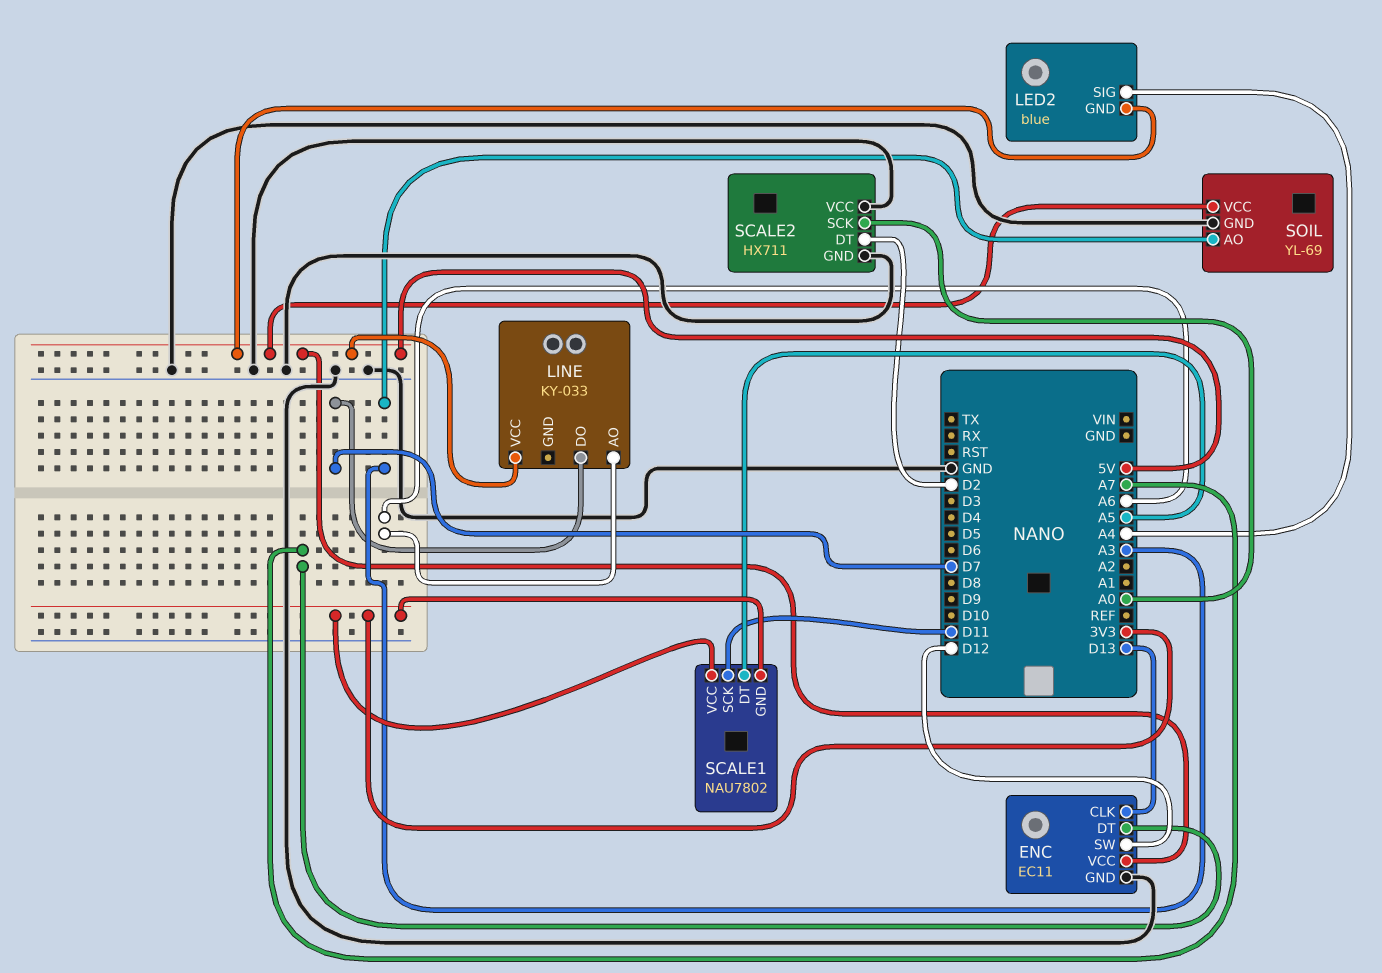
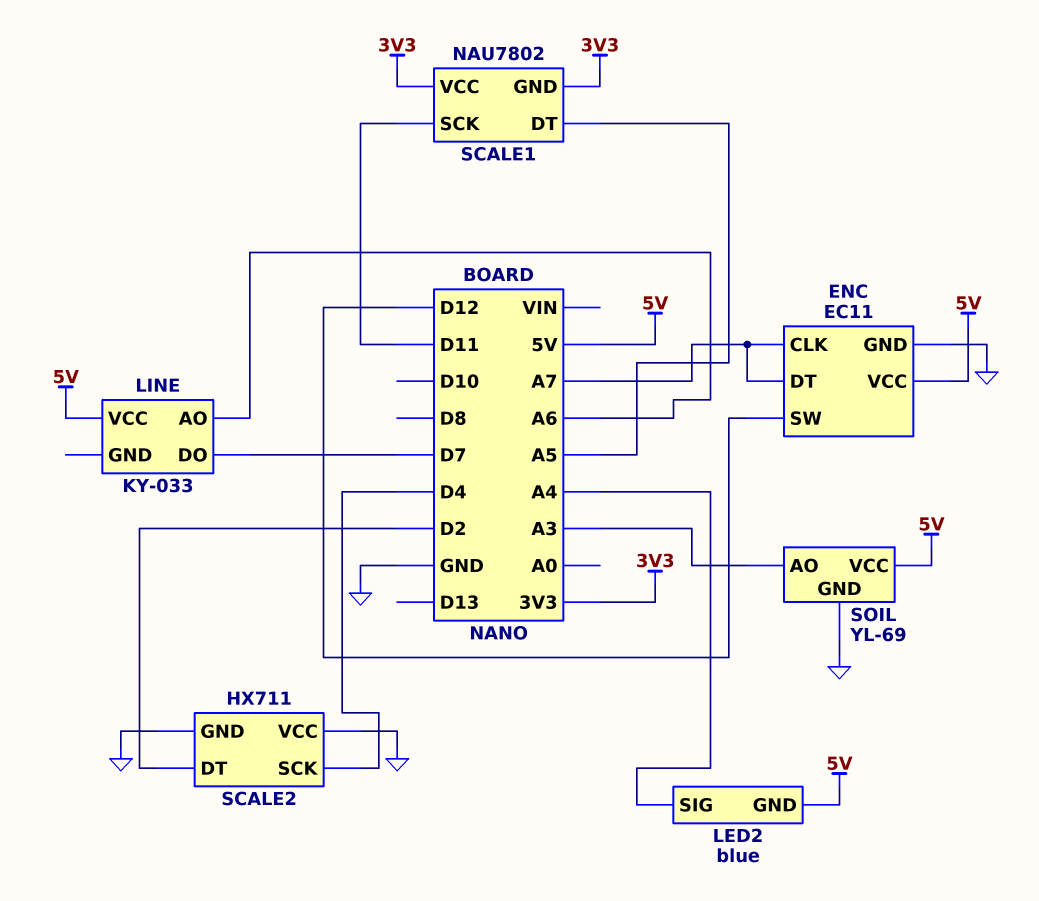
ENC pin CLK: D13 -> A7
SCALE2 pin SCK: A0 -> D4

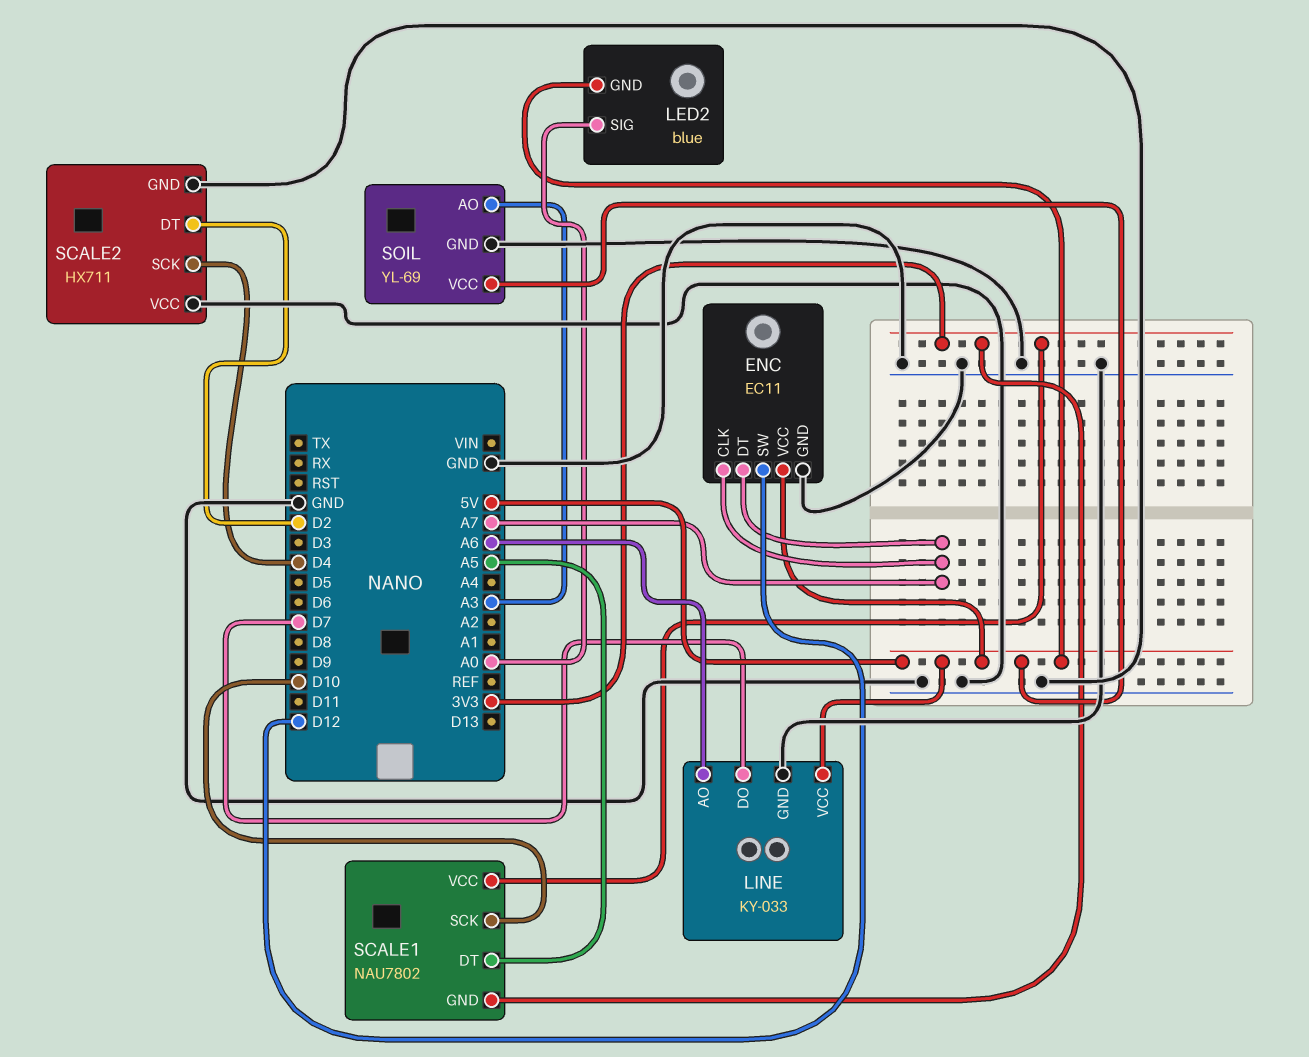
LED2 pin SIG: A4 -> A0
LINE pin GND: none -> GND
SCALE1 pin SCK: D11 -> D10

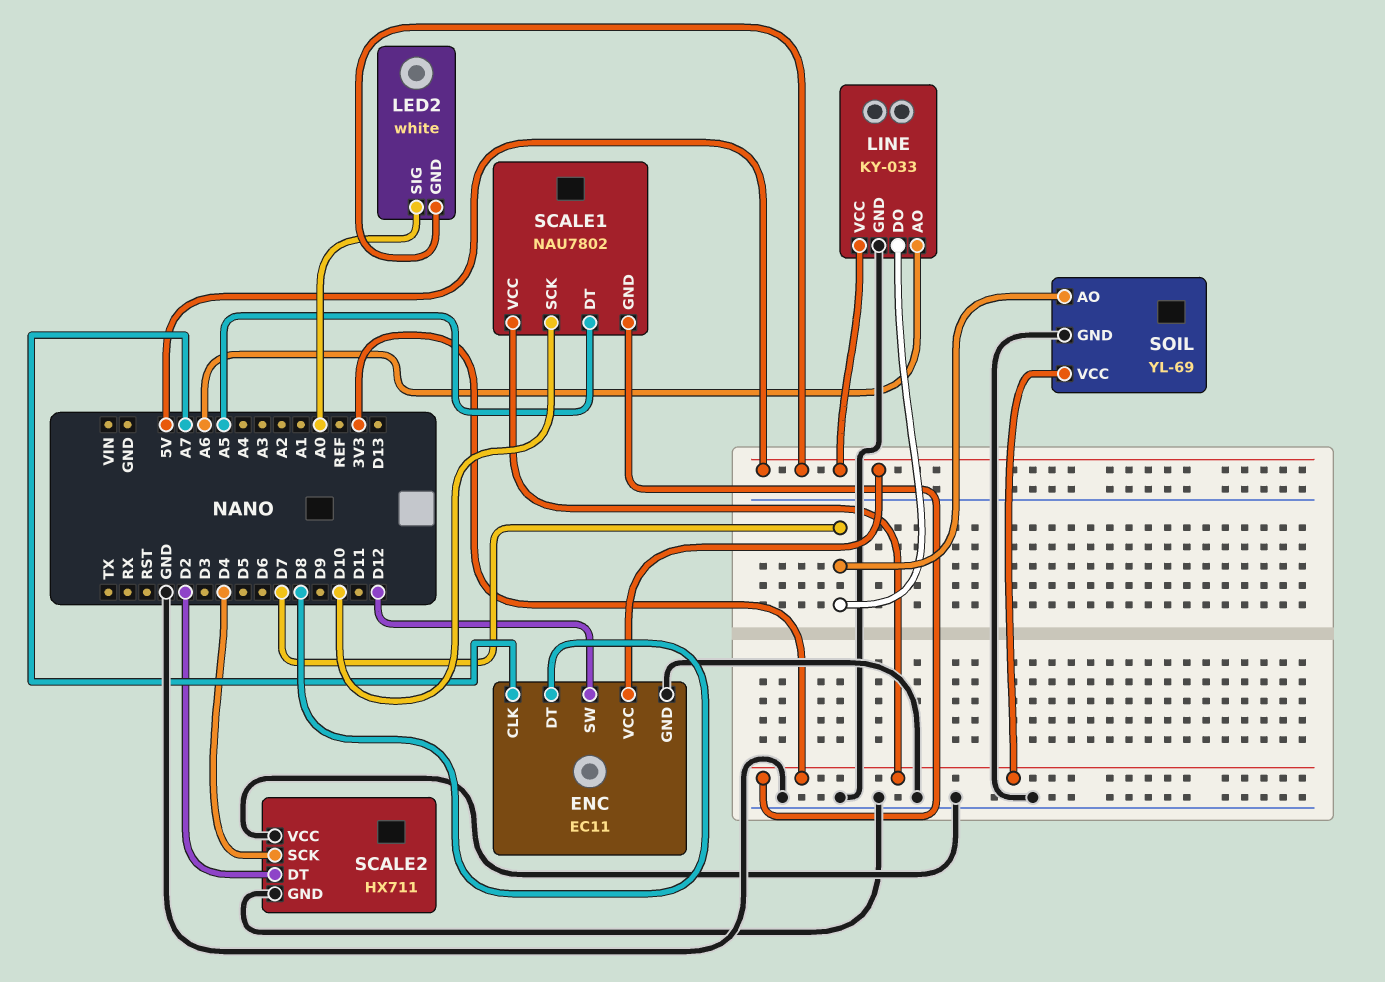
ENC pin DT: A7 -> D8
LED2: blue -> white
SOIL pin AO: A3 -> D7
SOIL pin VCC: 5V -> 3V3

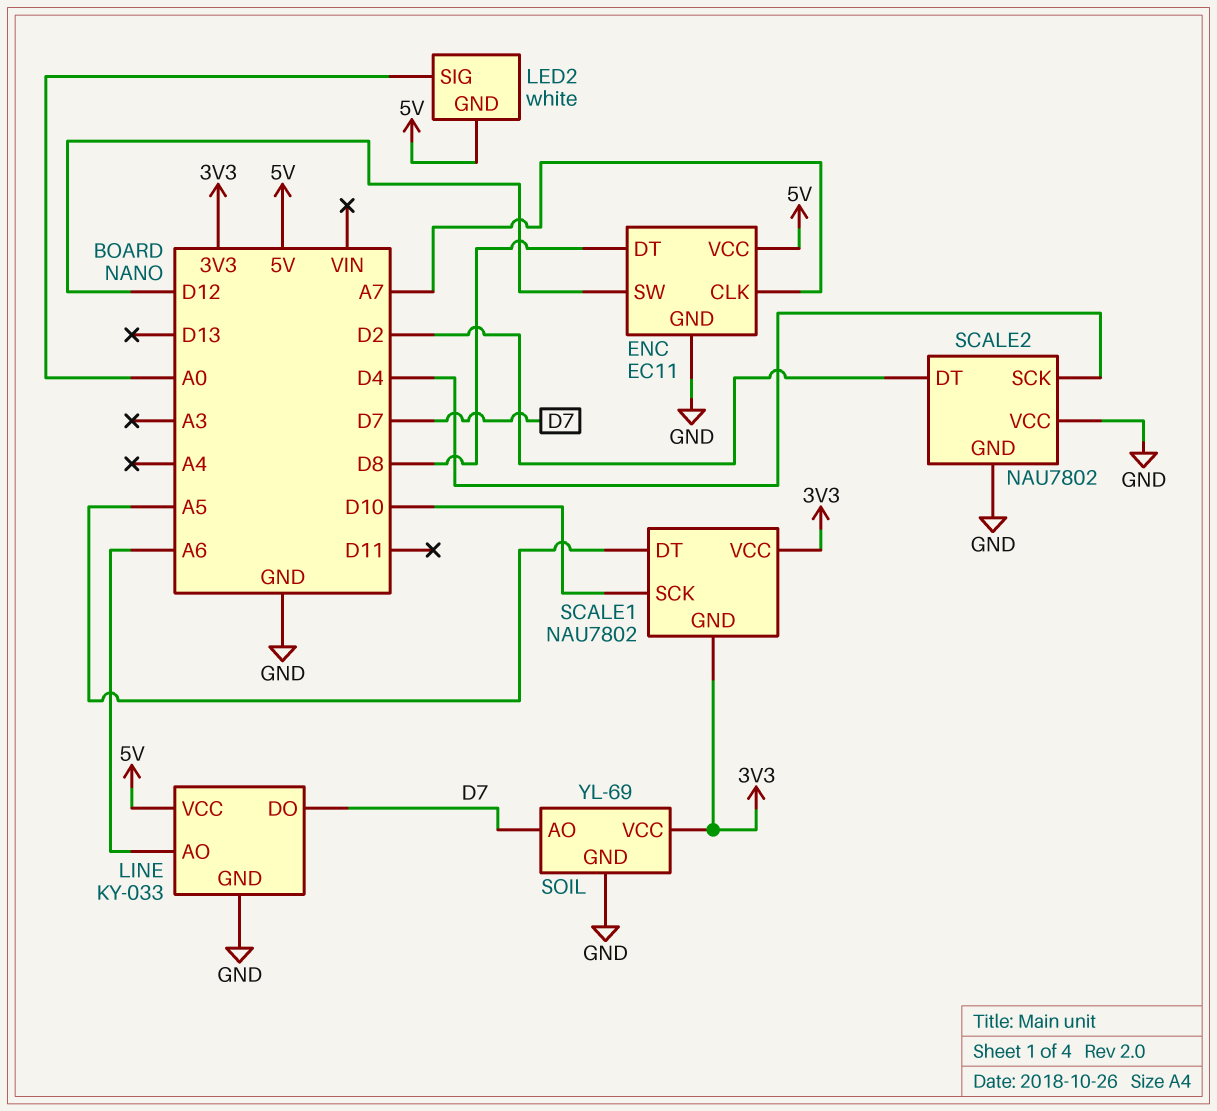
SCALE2: HX711 -> NAU7802

